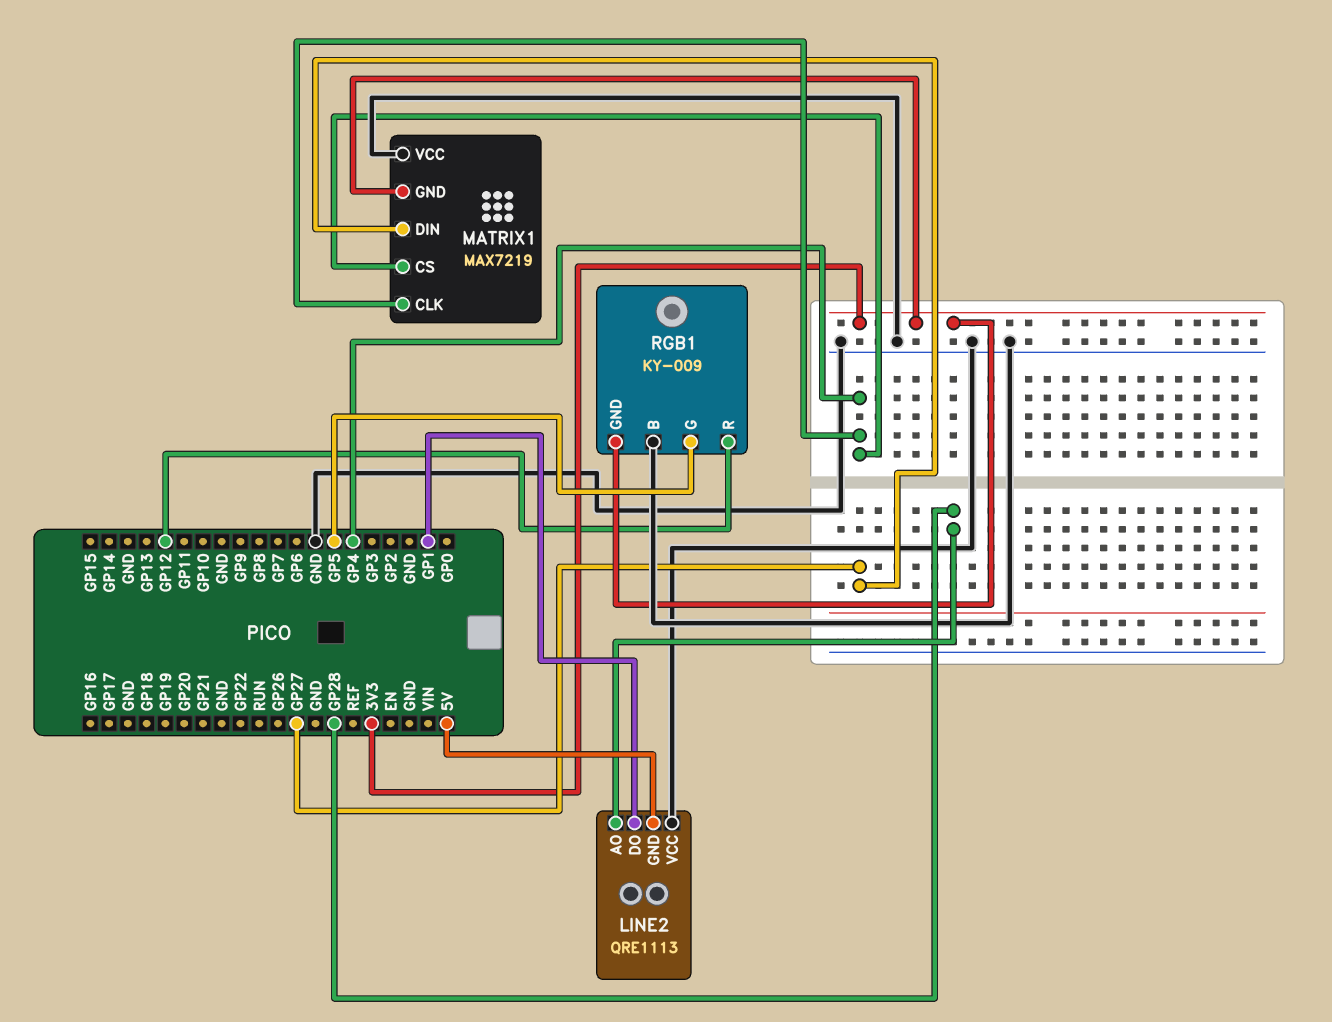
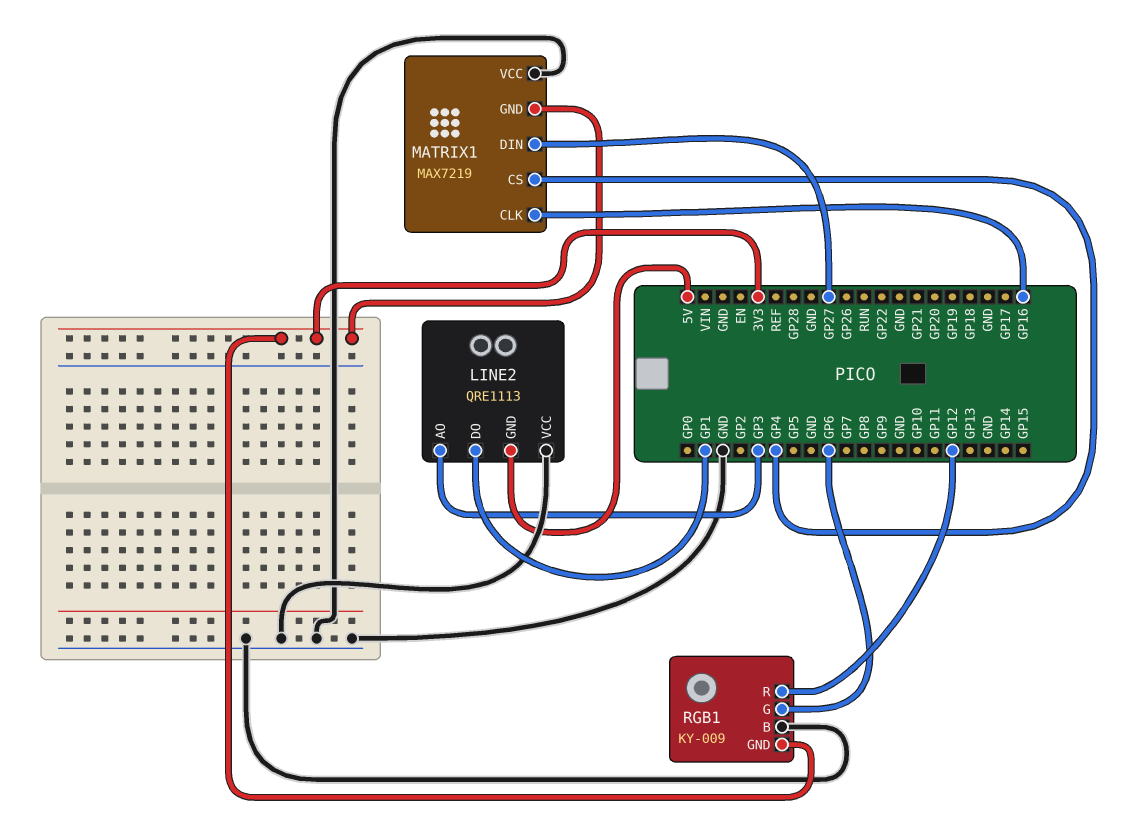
LINE2 pin AO: GP28 -> GP3
MATRIX1 pin CLK: GP4 -> GP16
RGB1 pin G: GP5 -> GP6

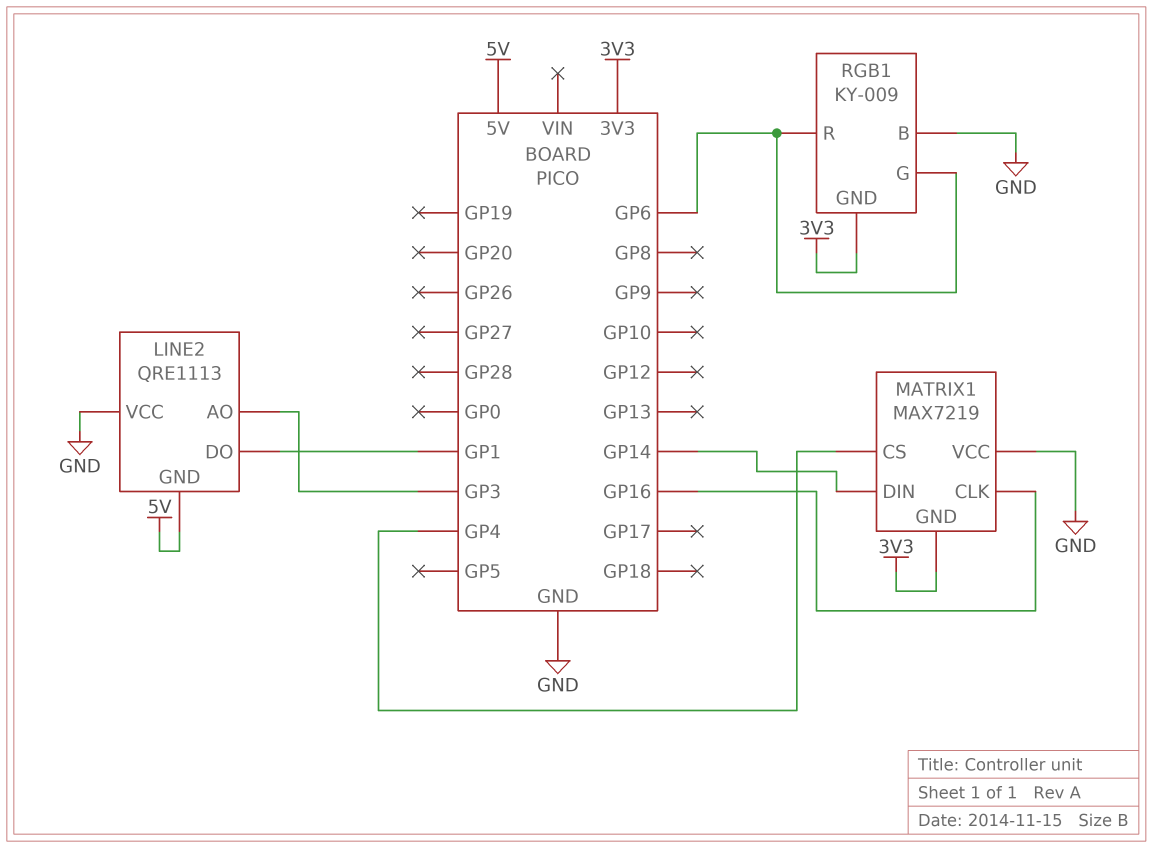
MATRIX1 pin DIN: GP27 -> GP14
RGB1 pin R: GP12 -> GP6

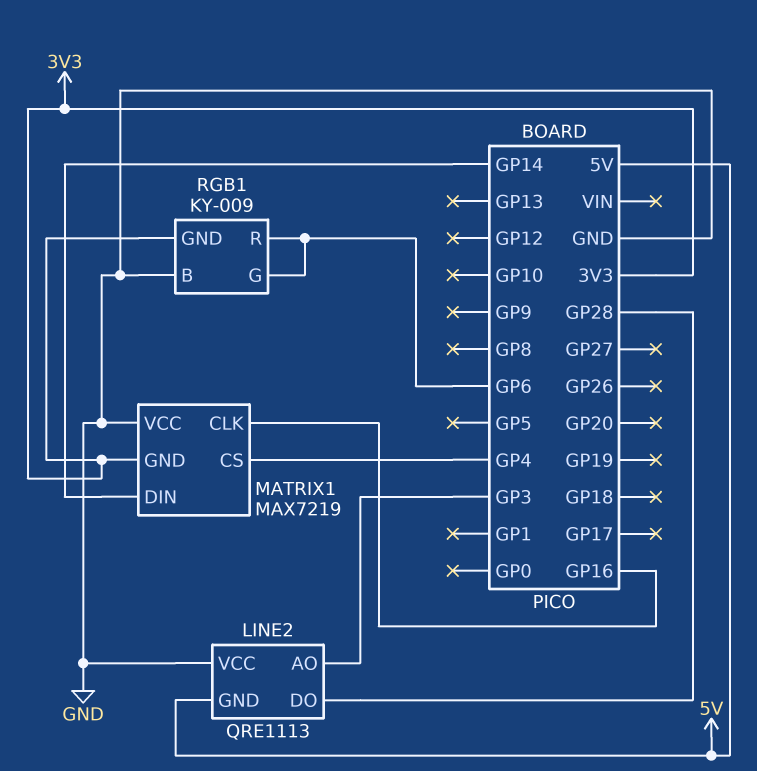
LINE2 pin DO: GP1 -> GP28

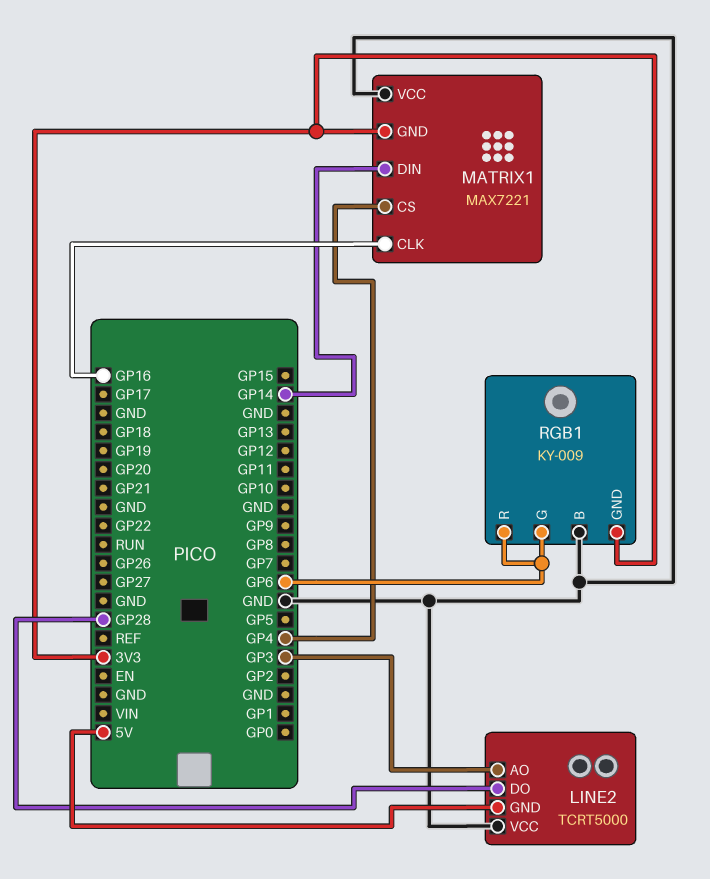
LINE2: QRE1113 -> TCRT5000
MATRIX1: MAX7219 -> MAX7221

